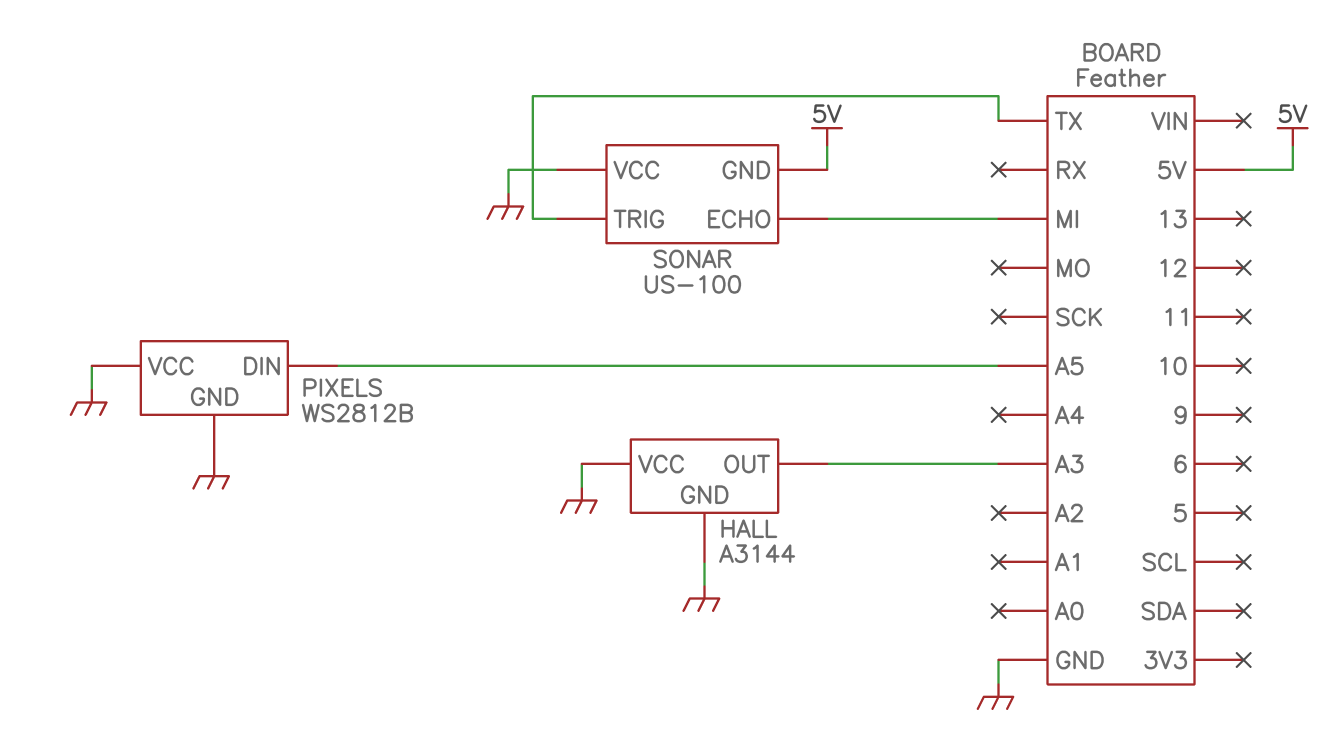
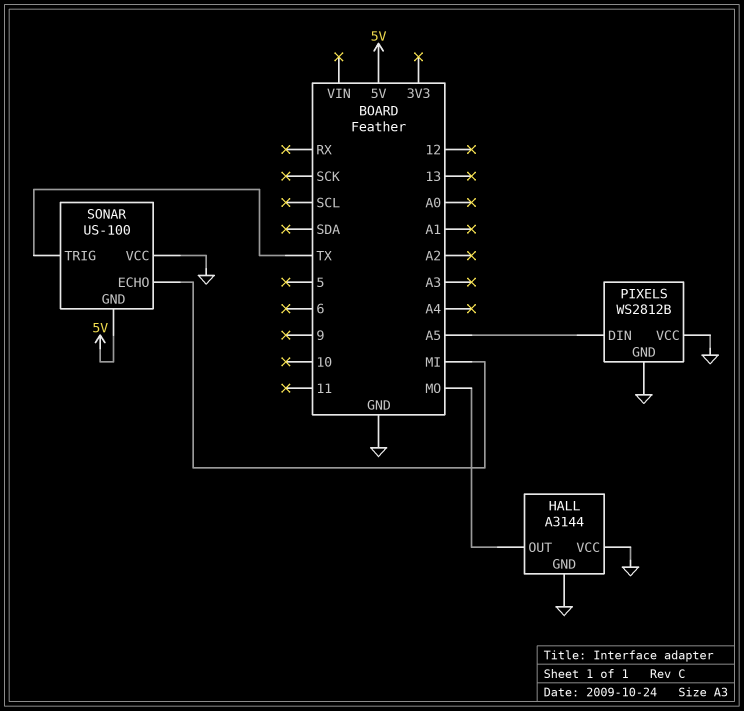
HALL pin OUT: A3 -> MO

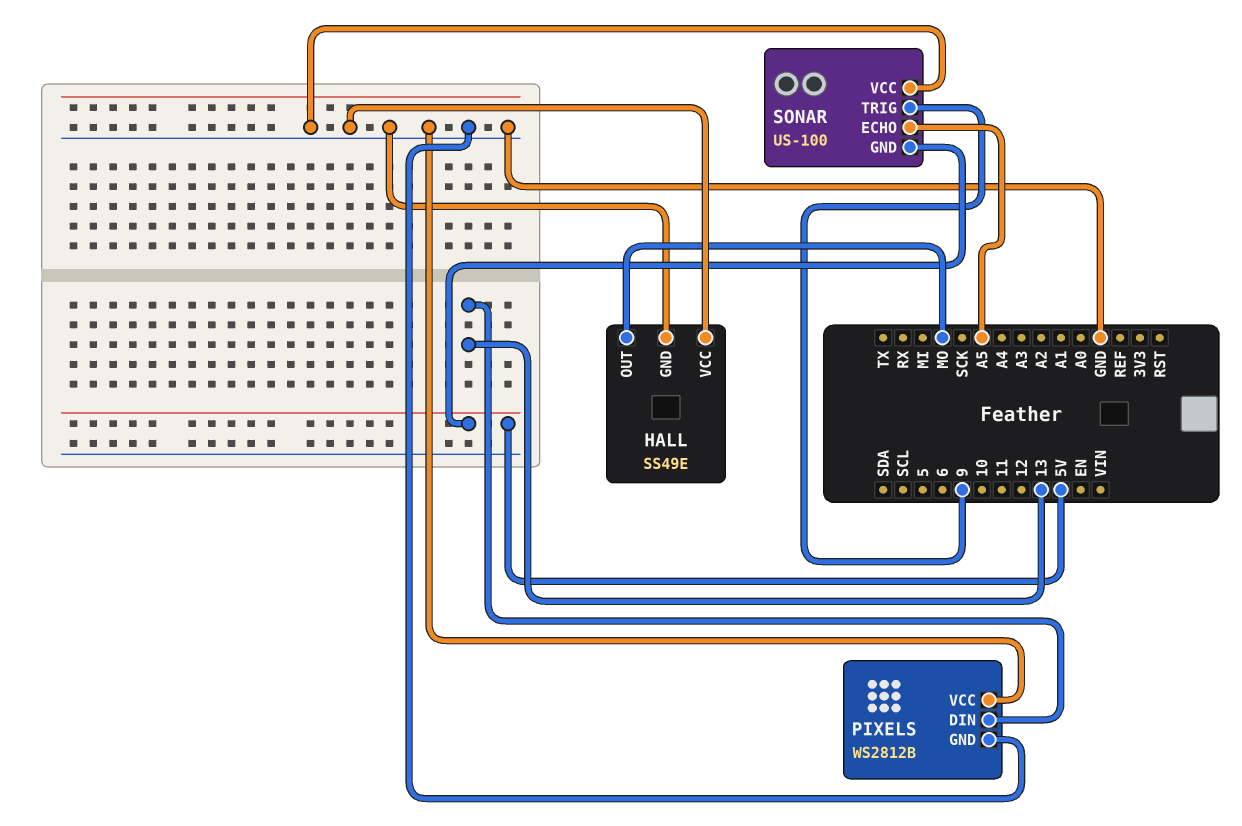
HALL: A3144 -> SS49E
PIXELS pin DIN: A5 -> 13
SONAR pin ECHO: MI -> A5
SONAR pin TRIG: TX -> 9

